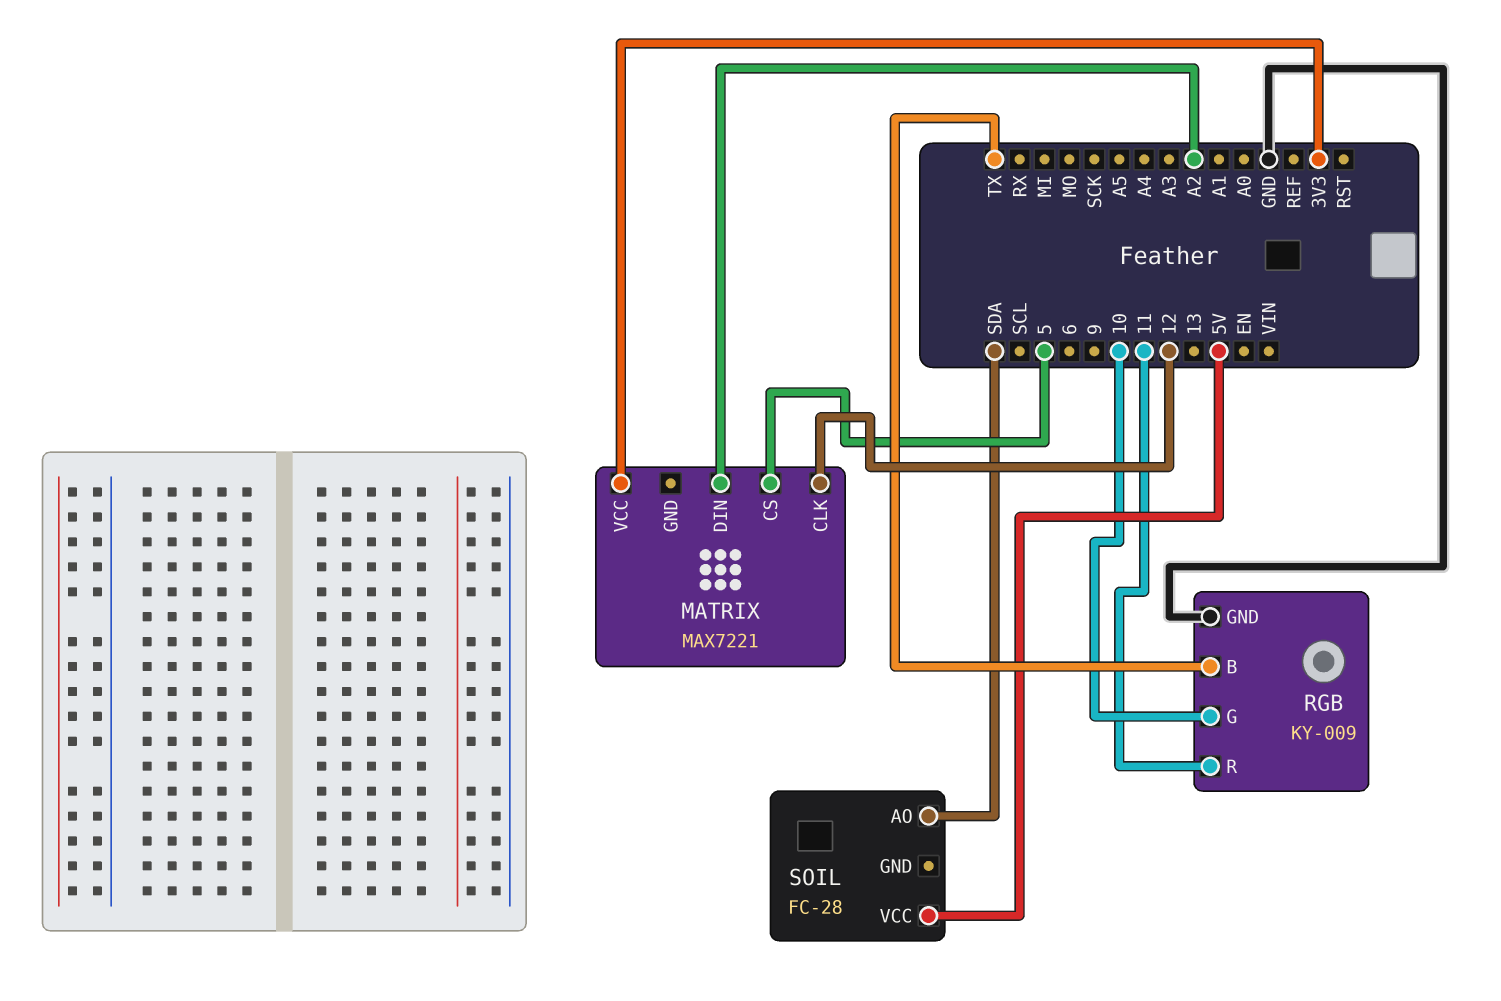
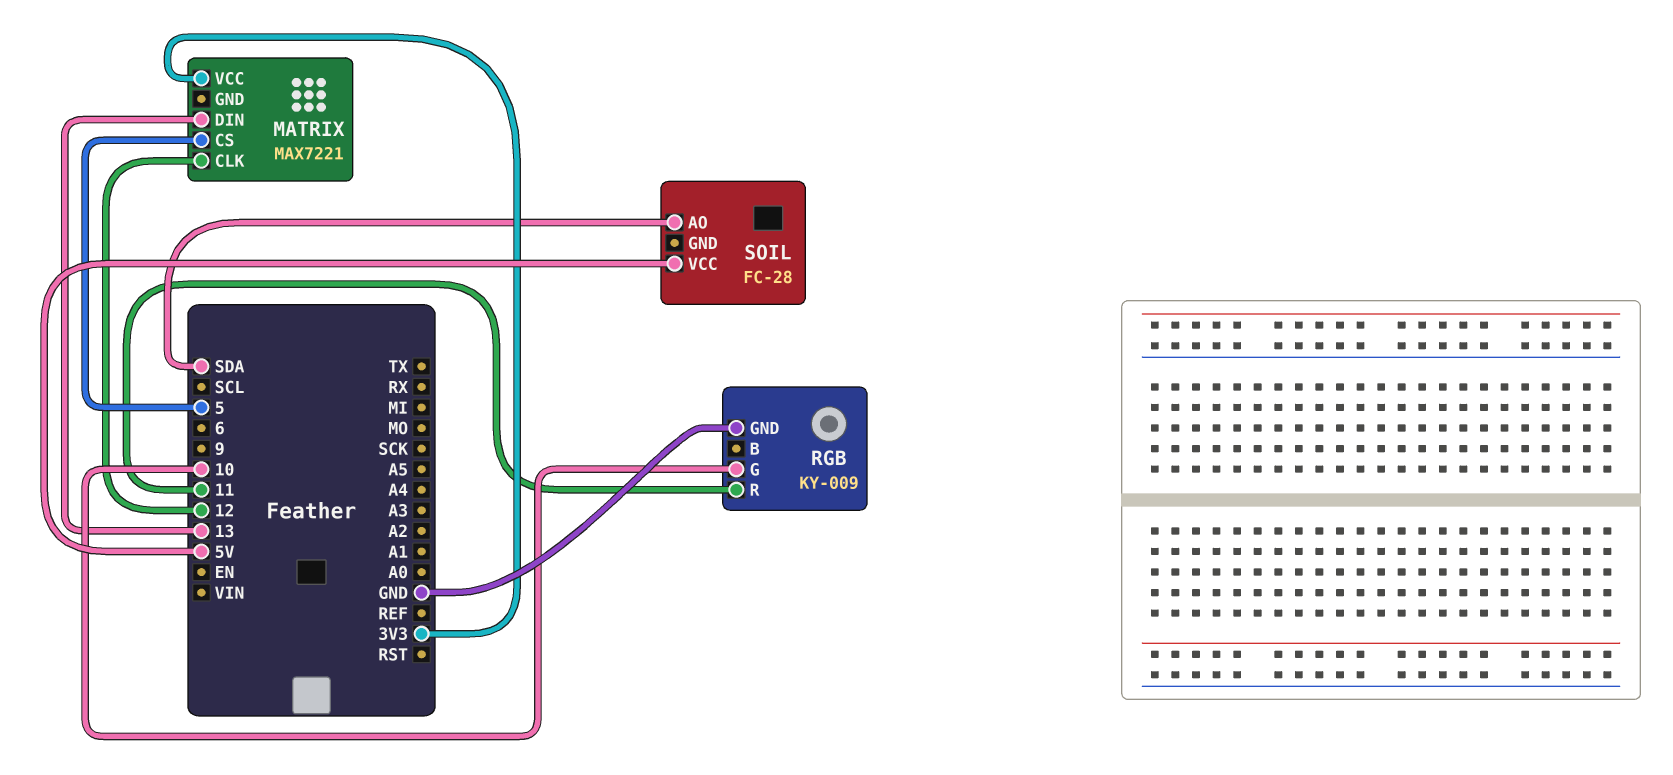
MATRIX pin DIN: A2 -> 13
RGB pin B: TX -> none

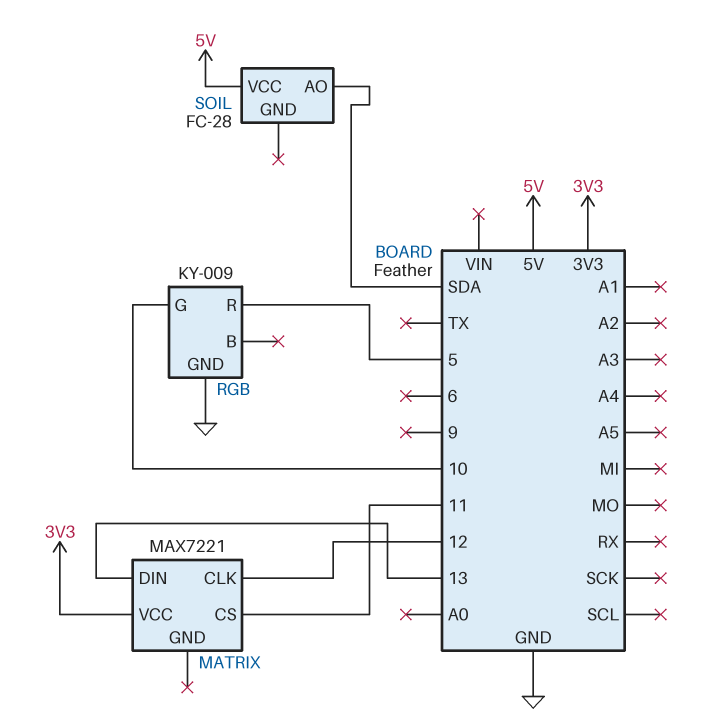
MATRIX pin CS: 5 -> 11
RGB pin R: 11 -> 5

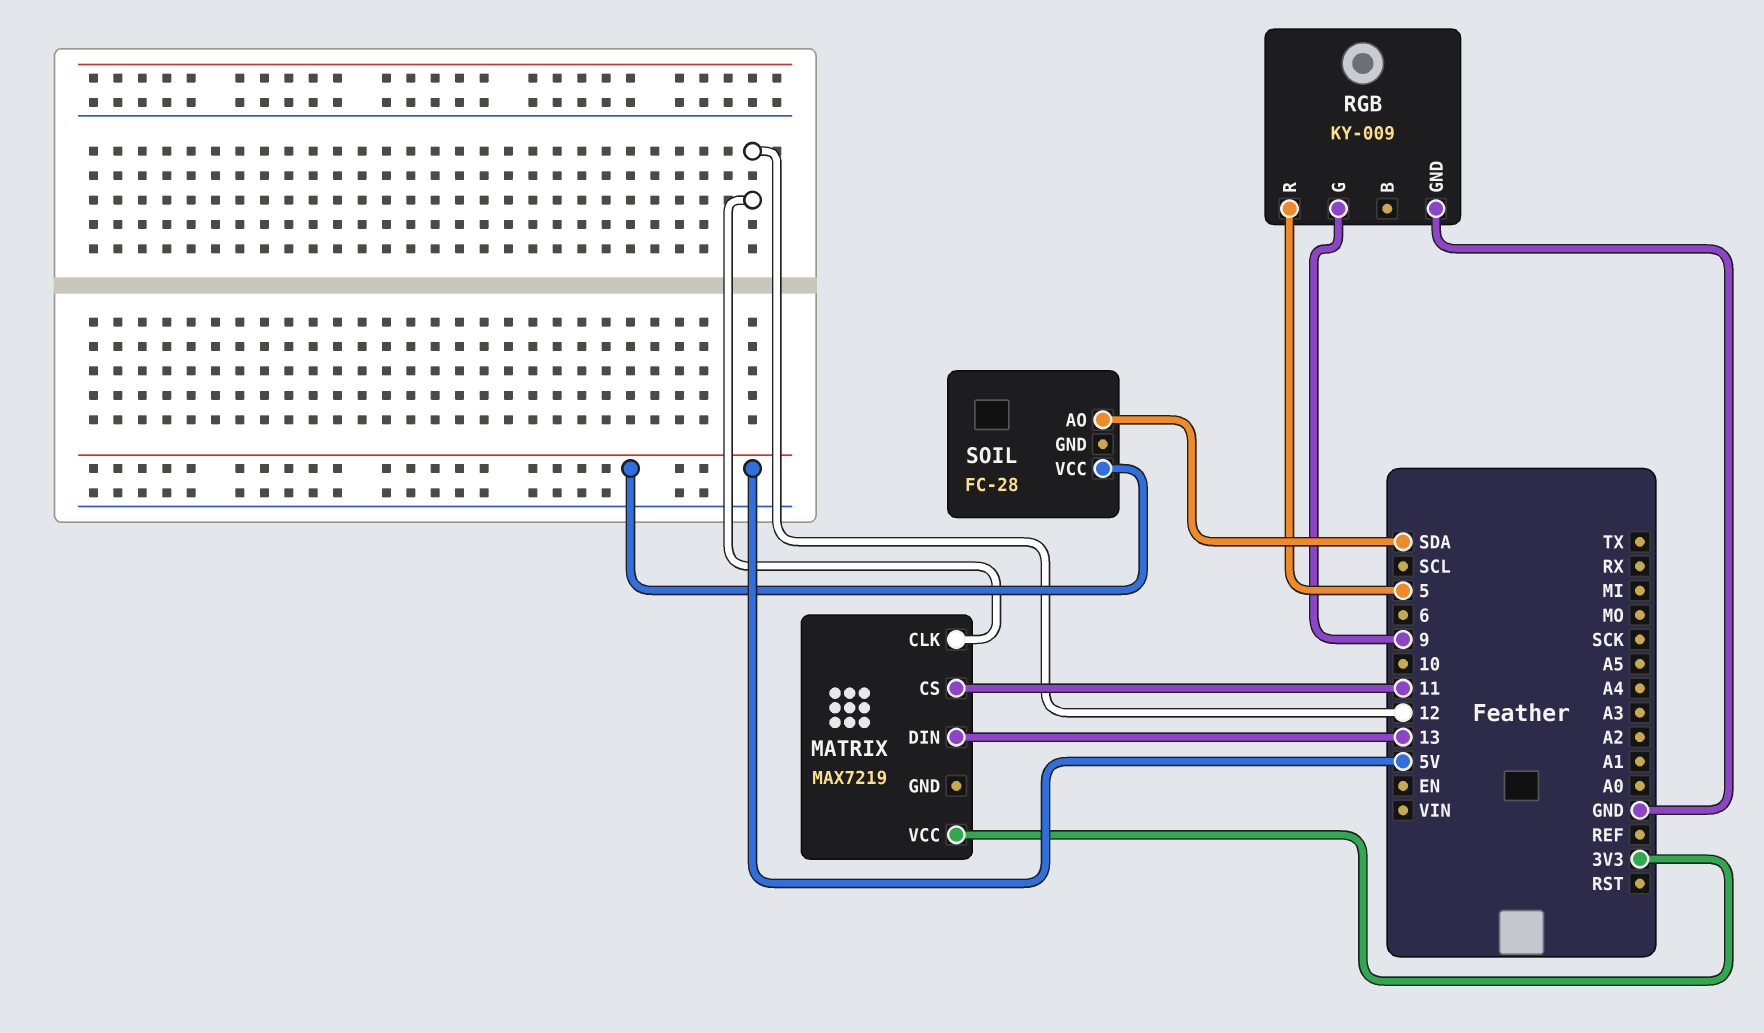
MATRIX: MAX7221 -> MAX7219
RGB pin G: 10 -> 9

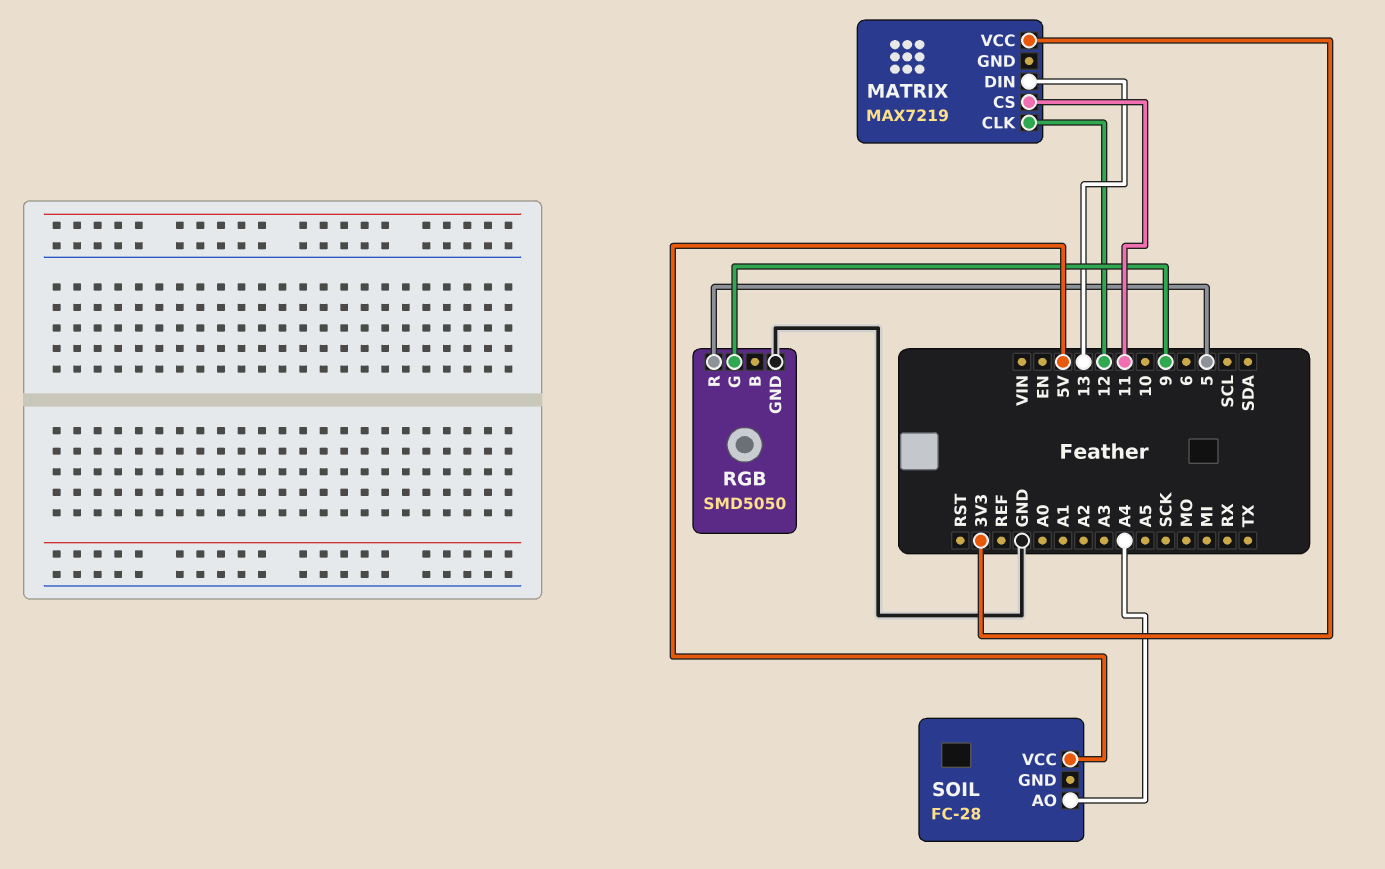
RGB: KY-009 -> SMD5050
SOIL pin AO: SDA -> A4

